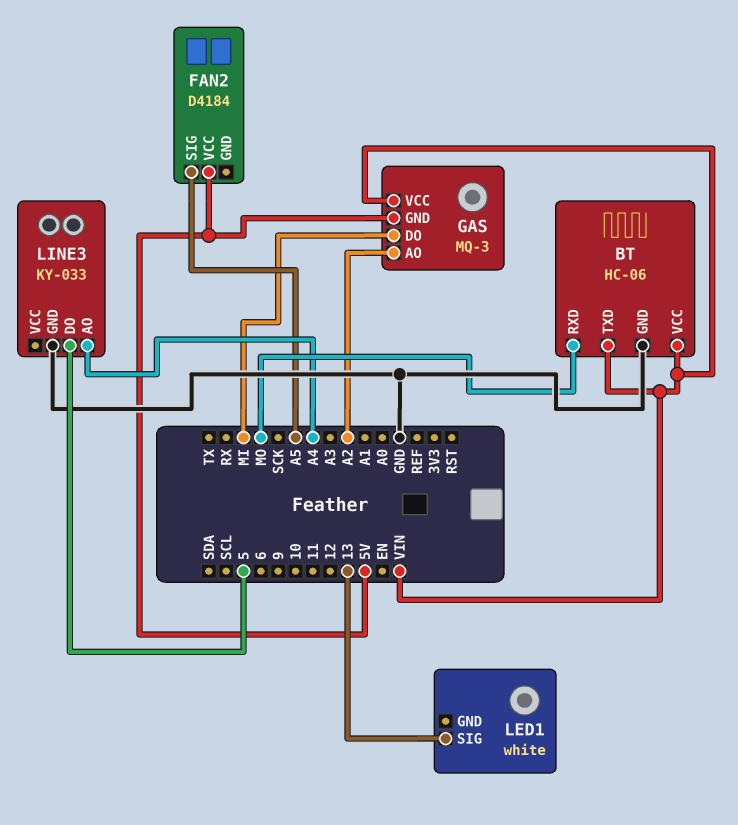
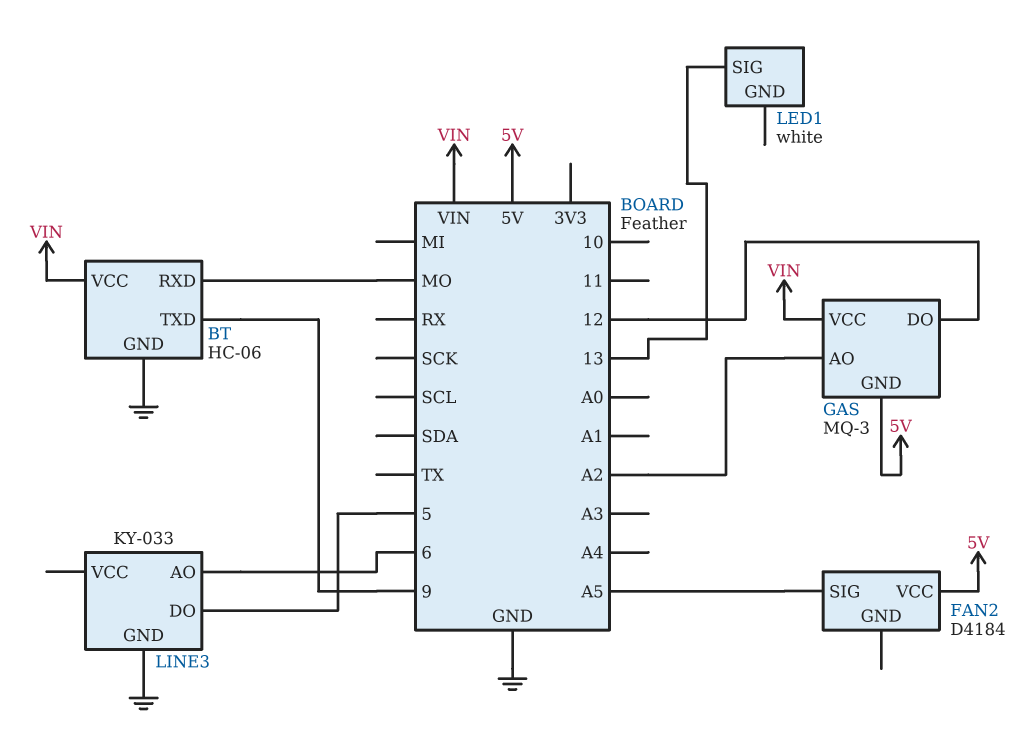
BT pin TXD: VIN -> 9
GAS pin DO: MI -> 12
LINE3 pin AO: A4 -> 6

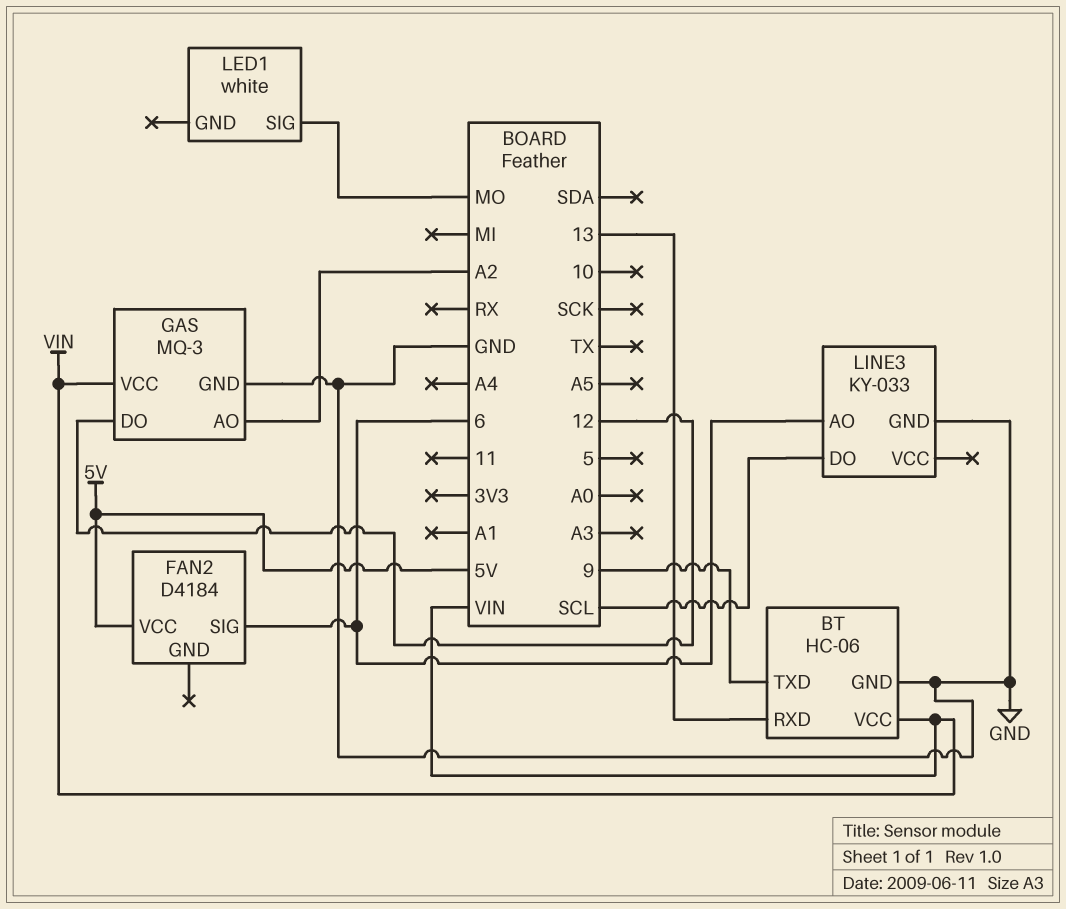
BT pin RXD: MO -> 13
FAN2 pin SIG: A5 -> 6
GAS pin GND: 5V -> GND
LED1 pin SIG: 13 -> MO
LINE3 pin DO: 5 -> SCL

